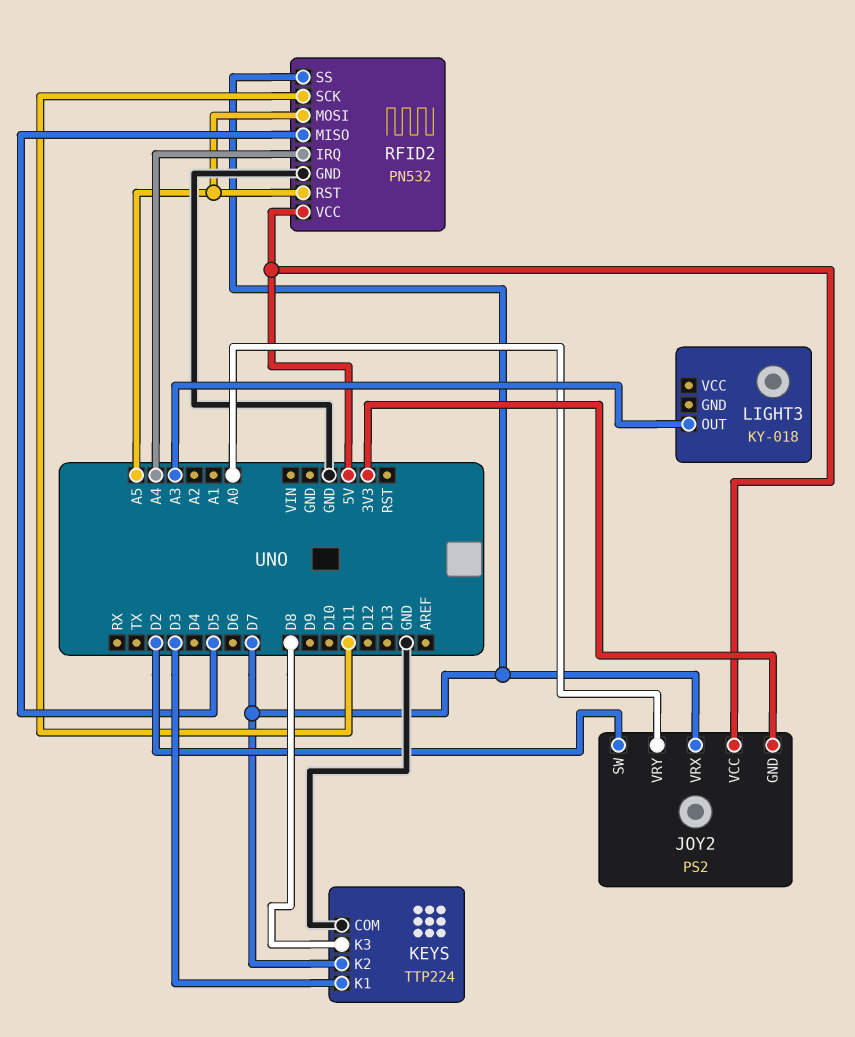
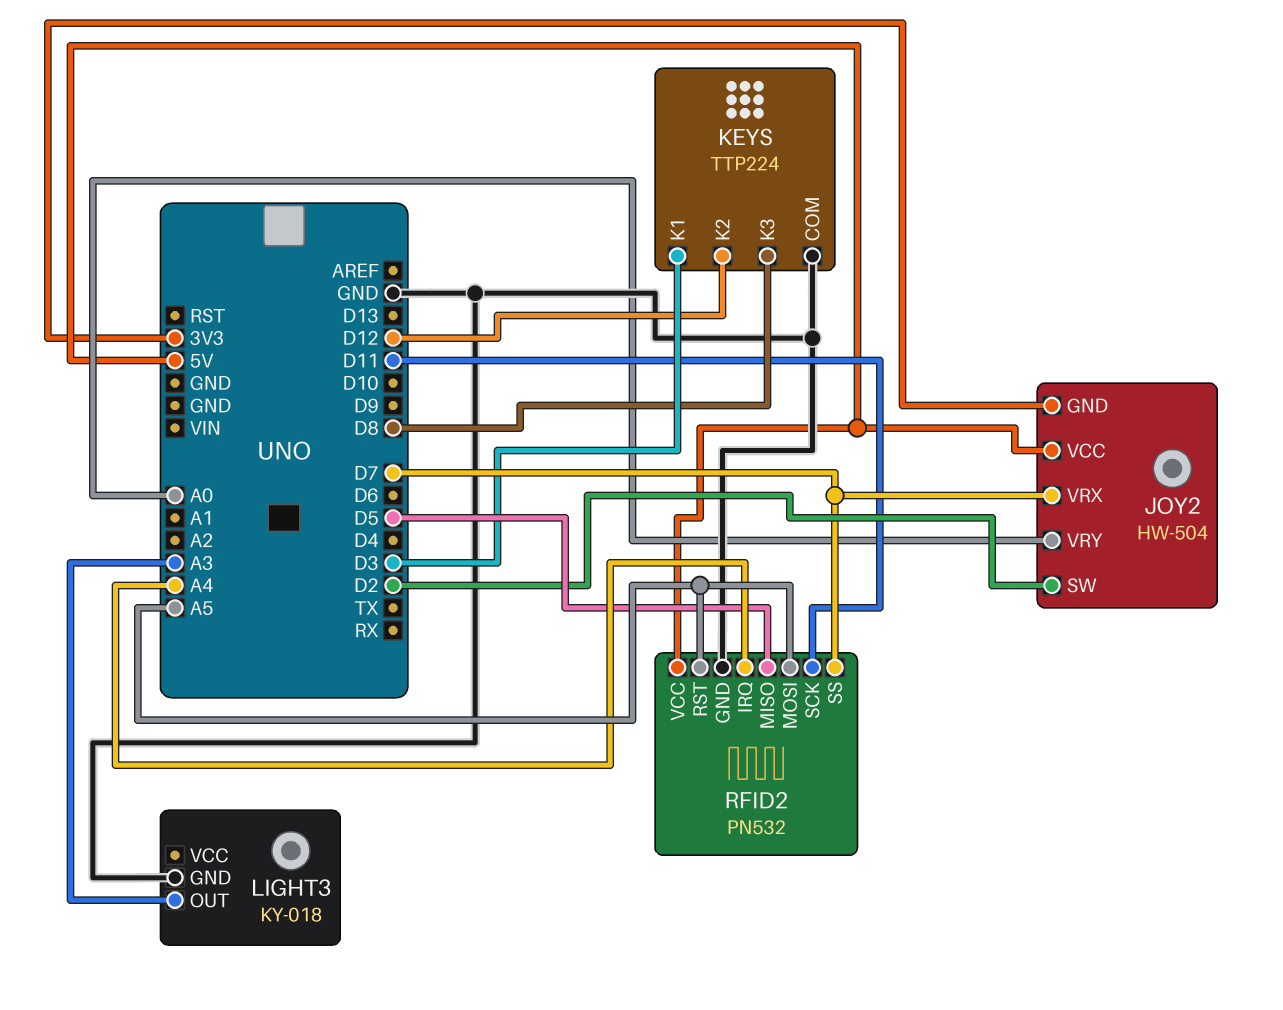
JOY2: PS2 -> HW-504
KEYS pin K2: D7 -> D12
LIGHT3 pin GND: none -> GND

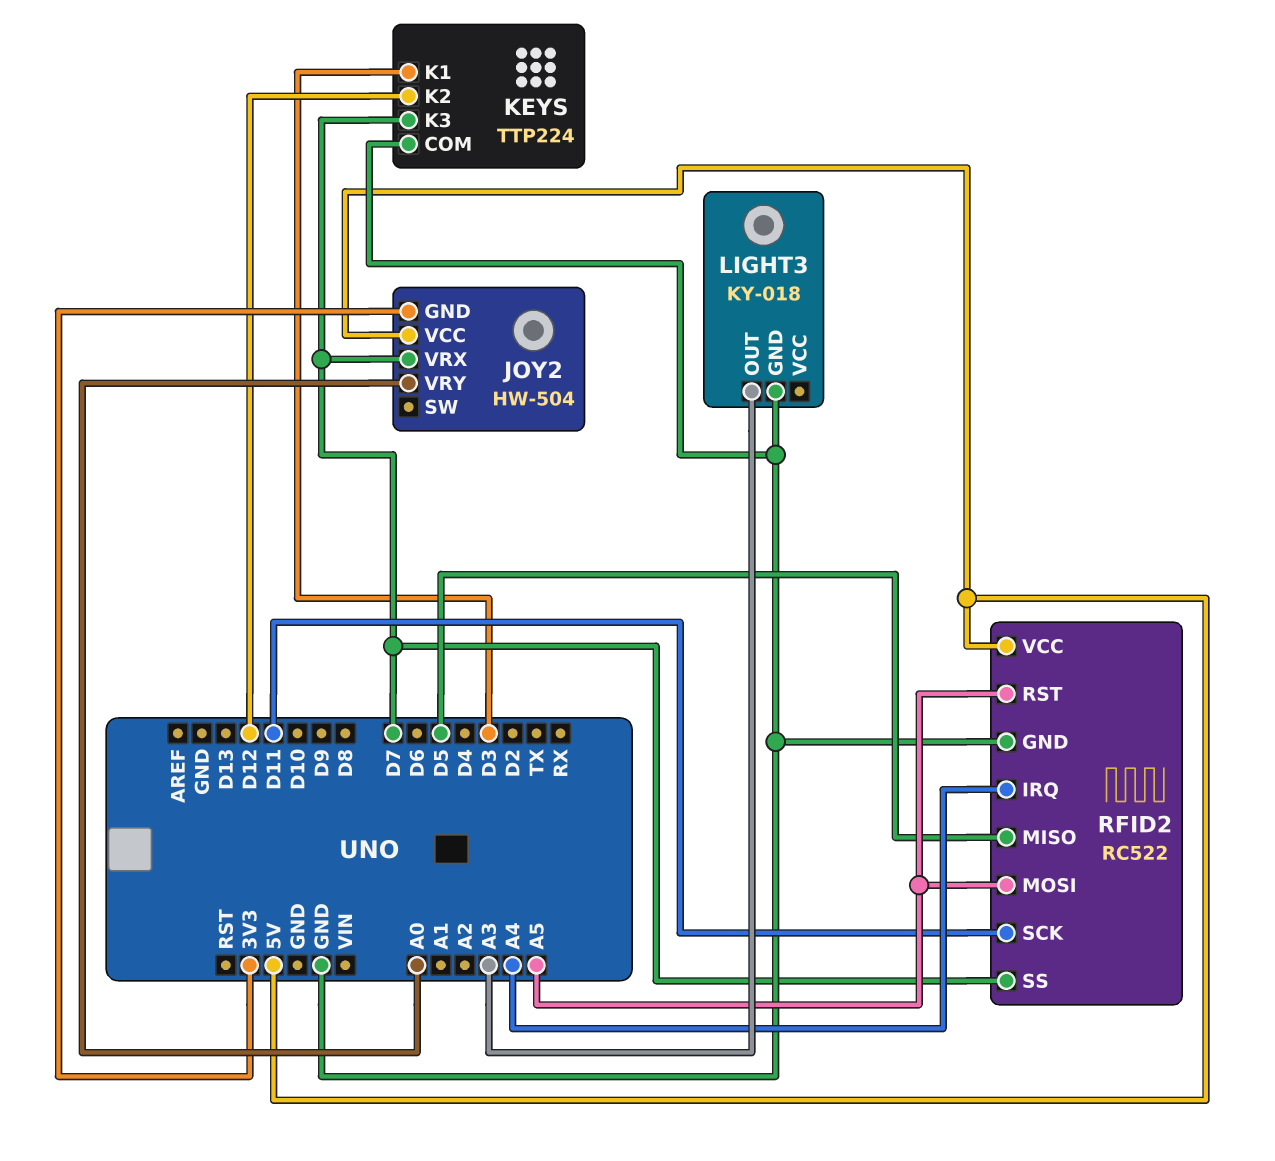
JOY2 pin SW: D2 -> none
KEYS pin K3: D8 -> D7
RFID2: PN532 -> RC522

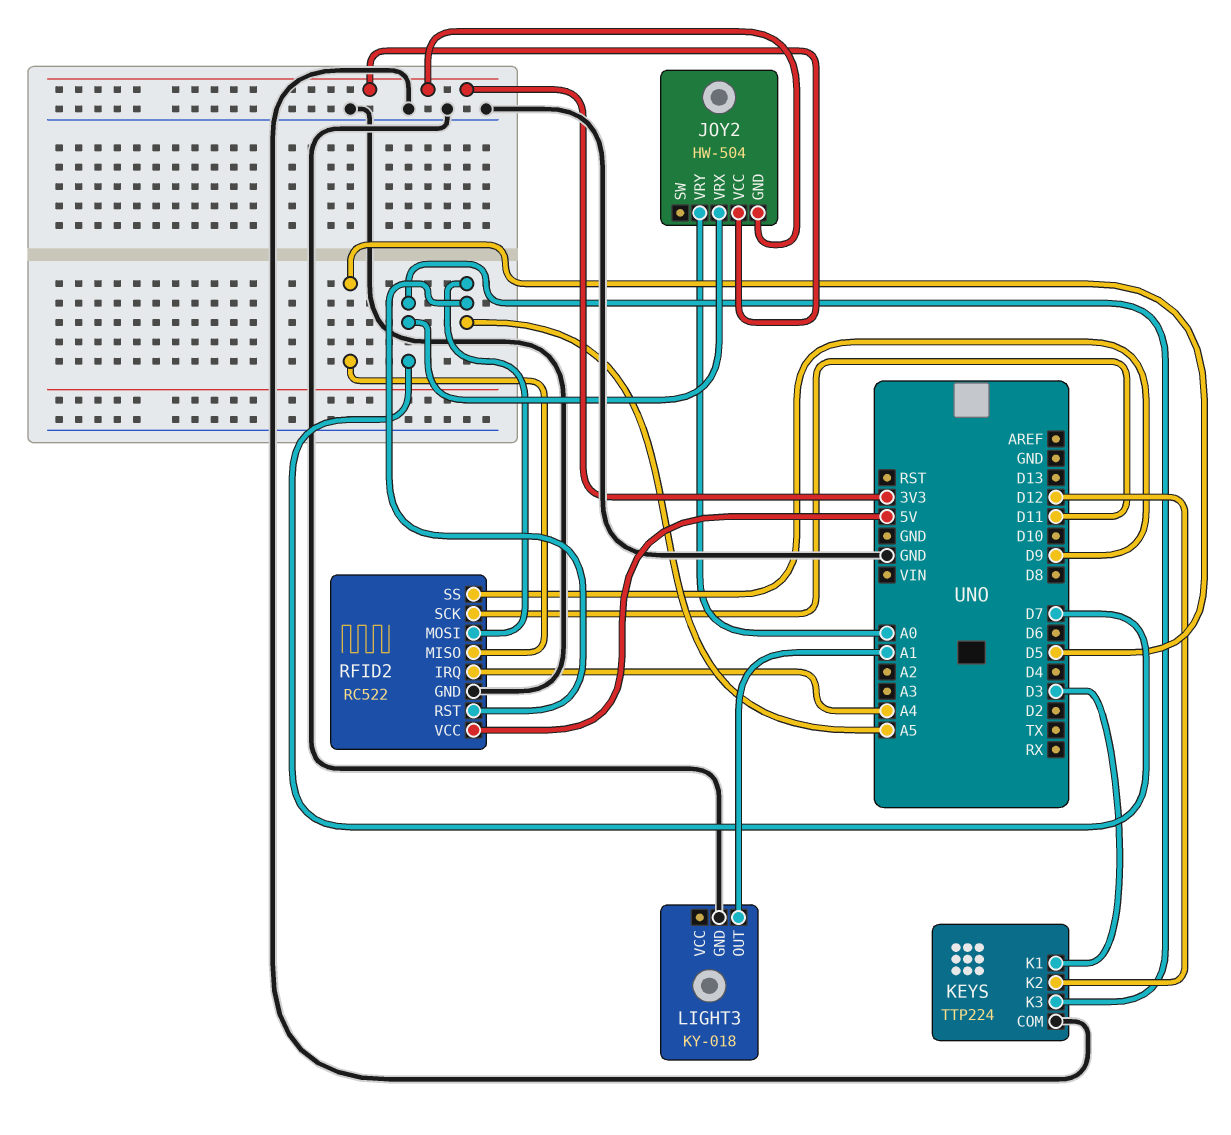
JOY2 pin VCC: 5V -> 3V3
LIGHT3 pin OUT: A3 -> A1
RFID2 pin SS: D7 -> D9

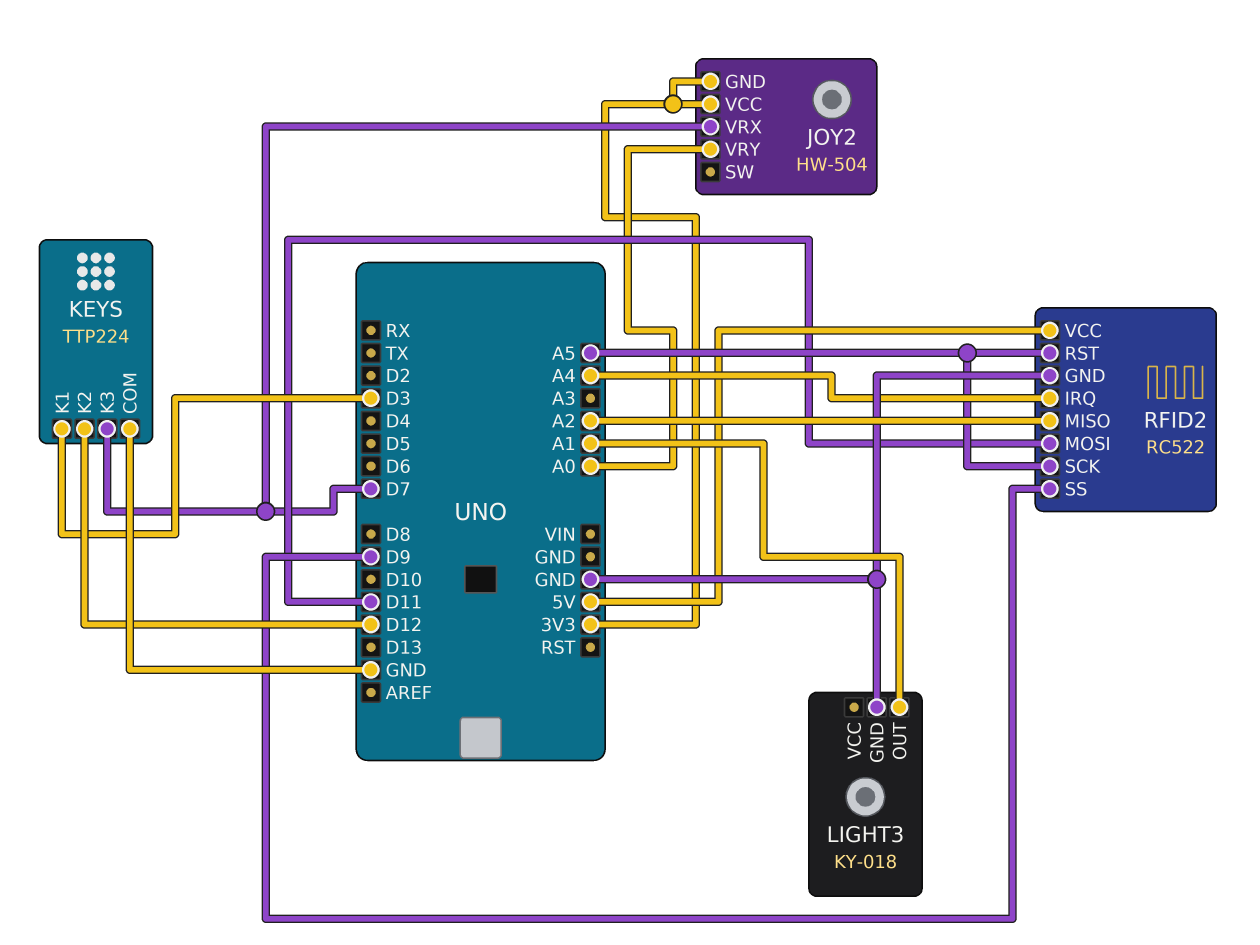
RFID2 pin MISO: D5 -> A2
RFID2 pin MOSI: A5 -> D11
RFID2 pin SCK: D11 -> A5

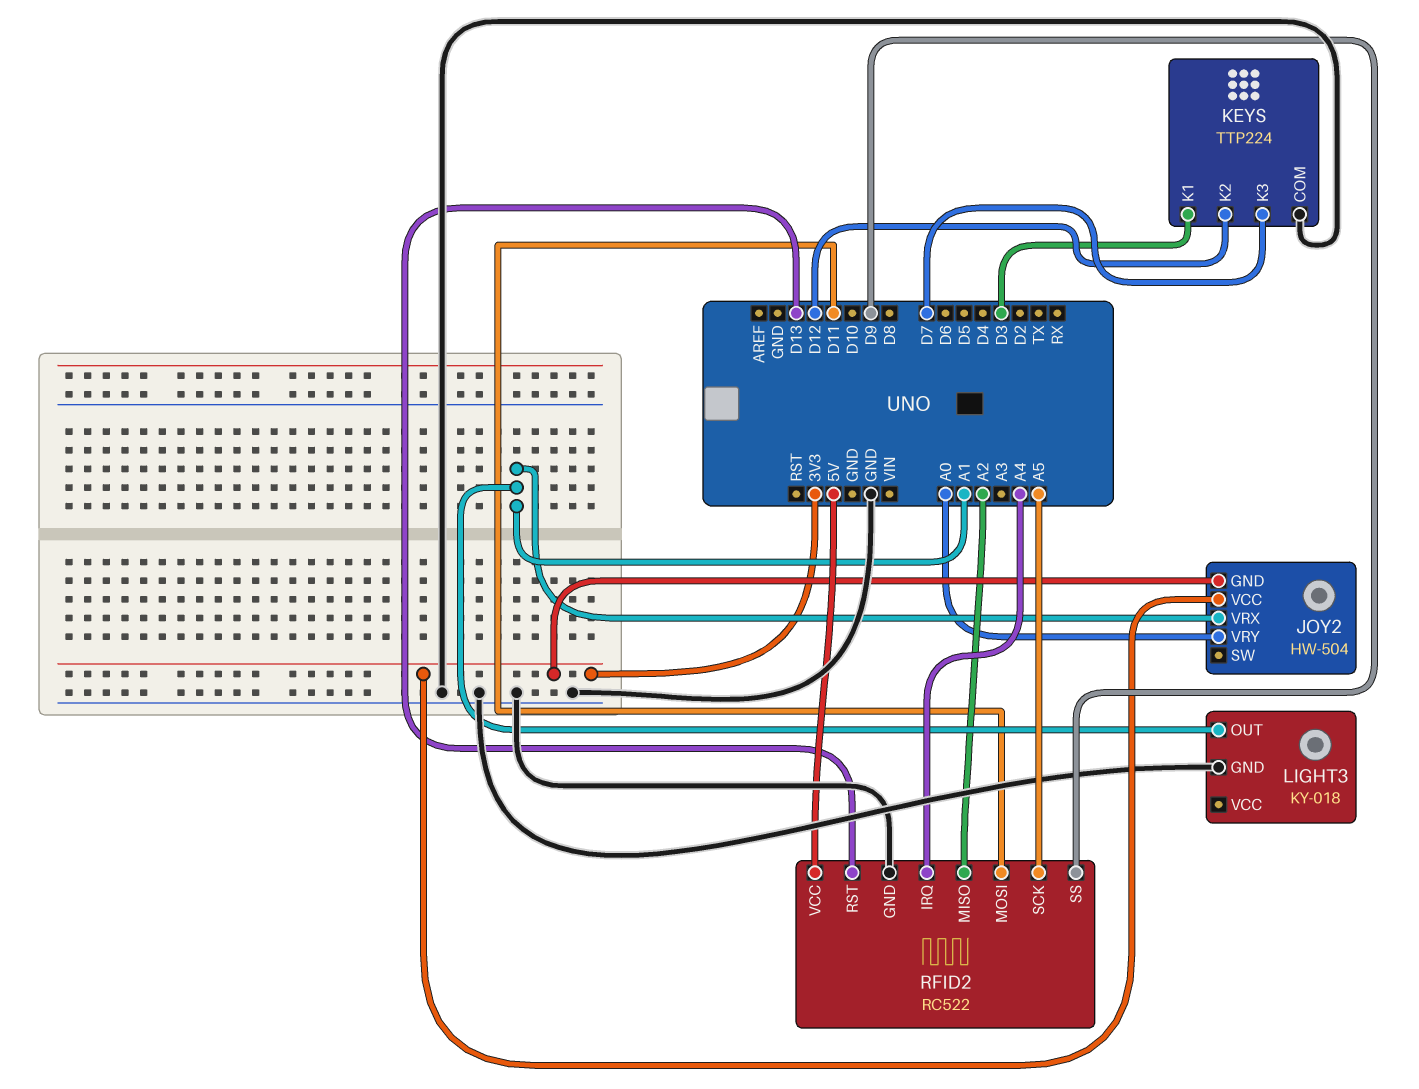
JOY2 pin VRX: D7 -> A1
RFID2 pin RST: A5 -> D13

